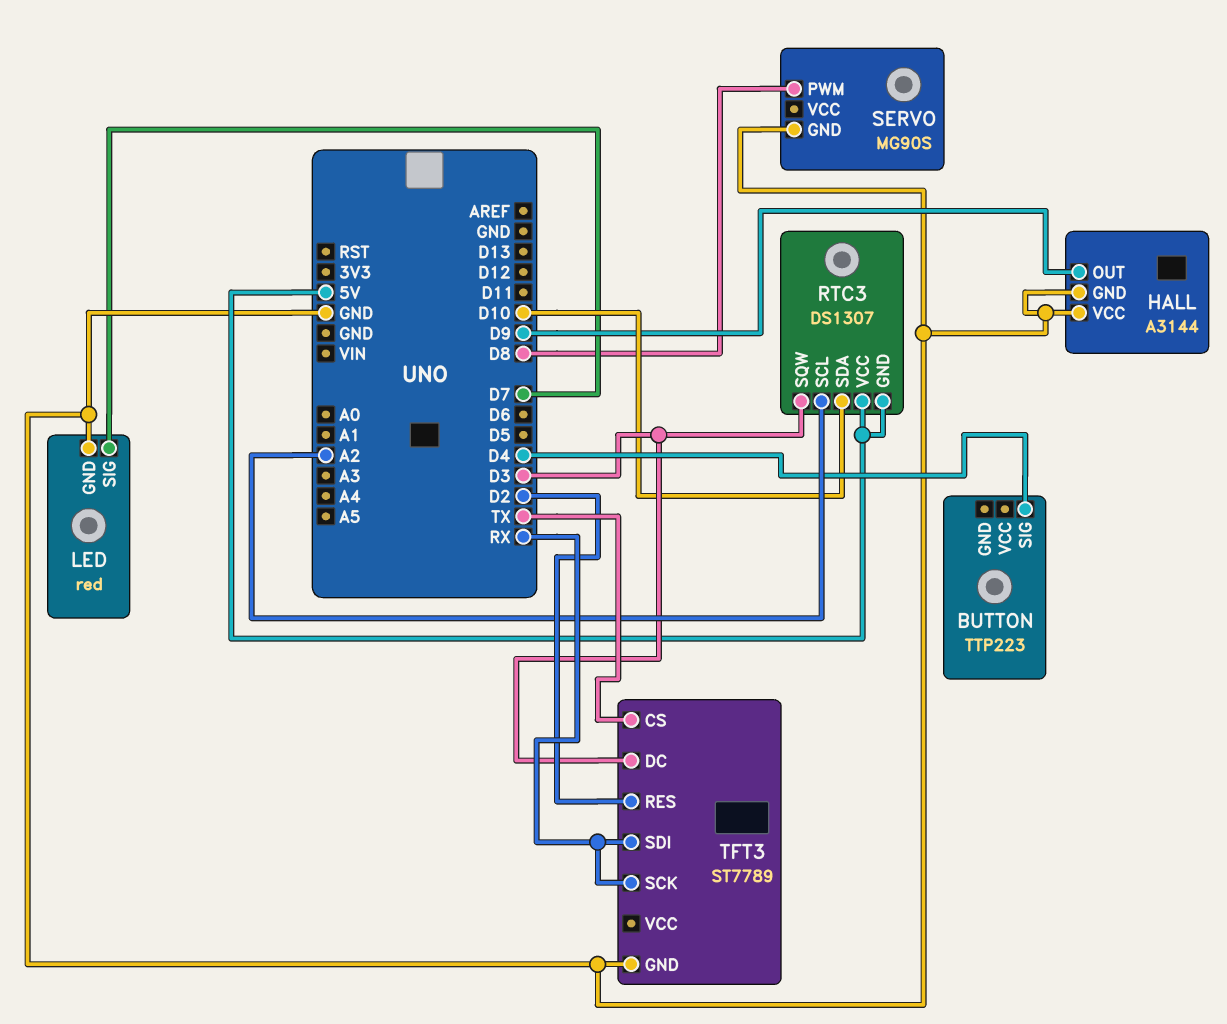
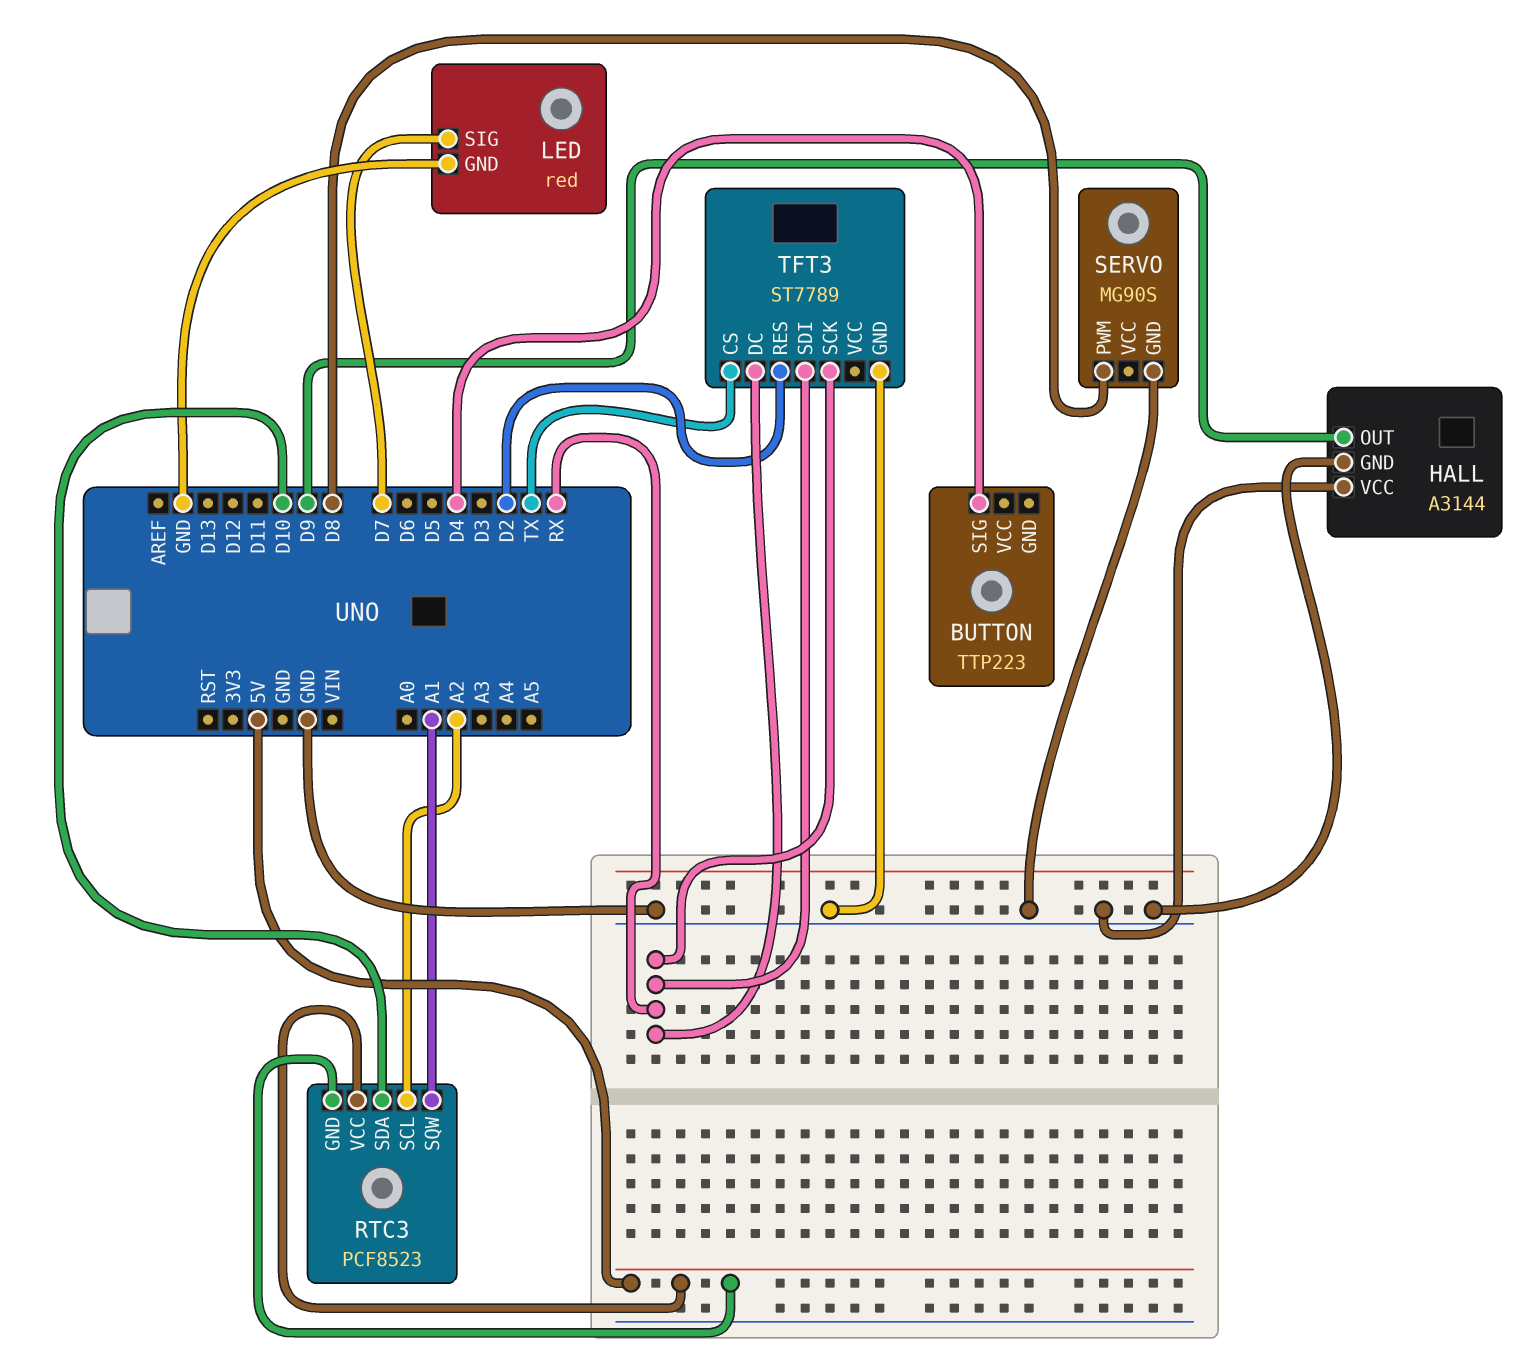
RTC3: DS1307 -> PCF8523
RTC3 pin SQW: D3 -> A1
TFT3 pin DC: D3 -> RX

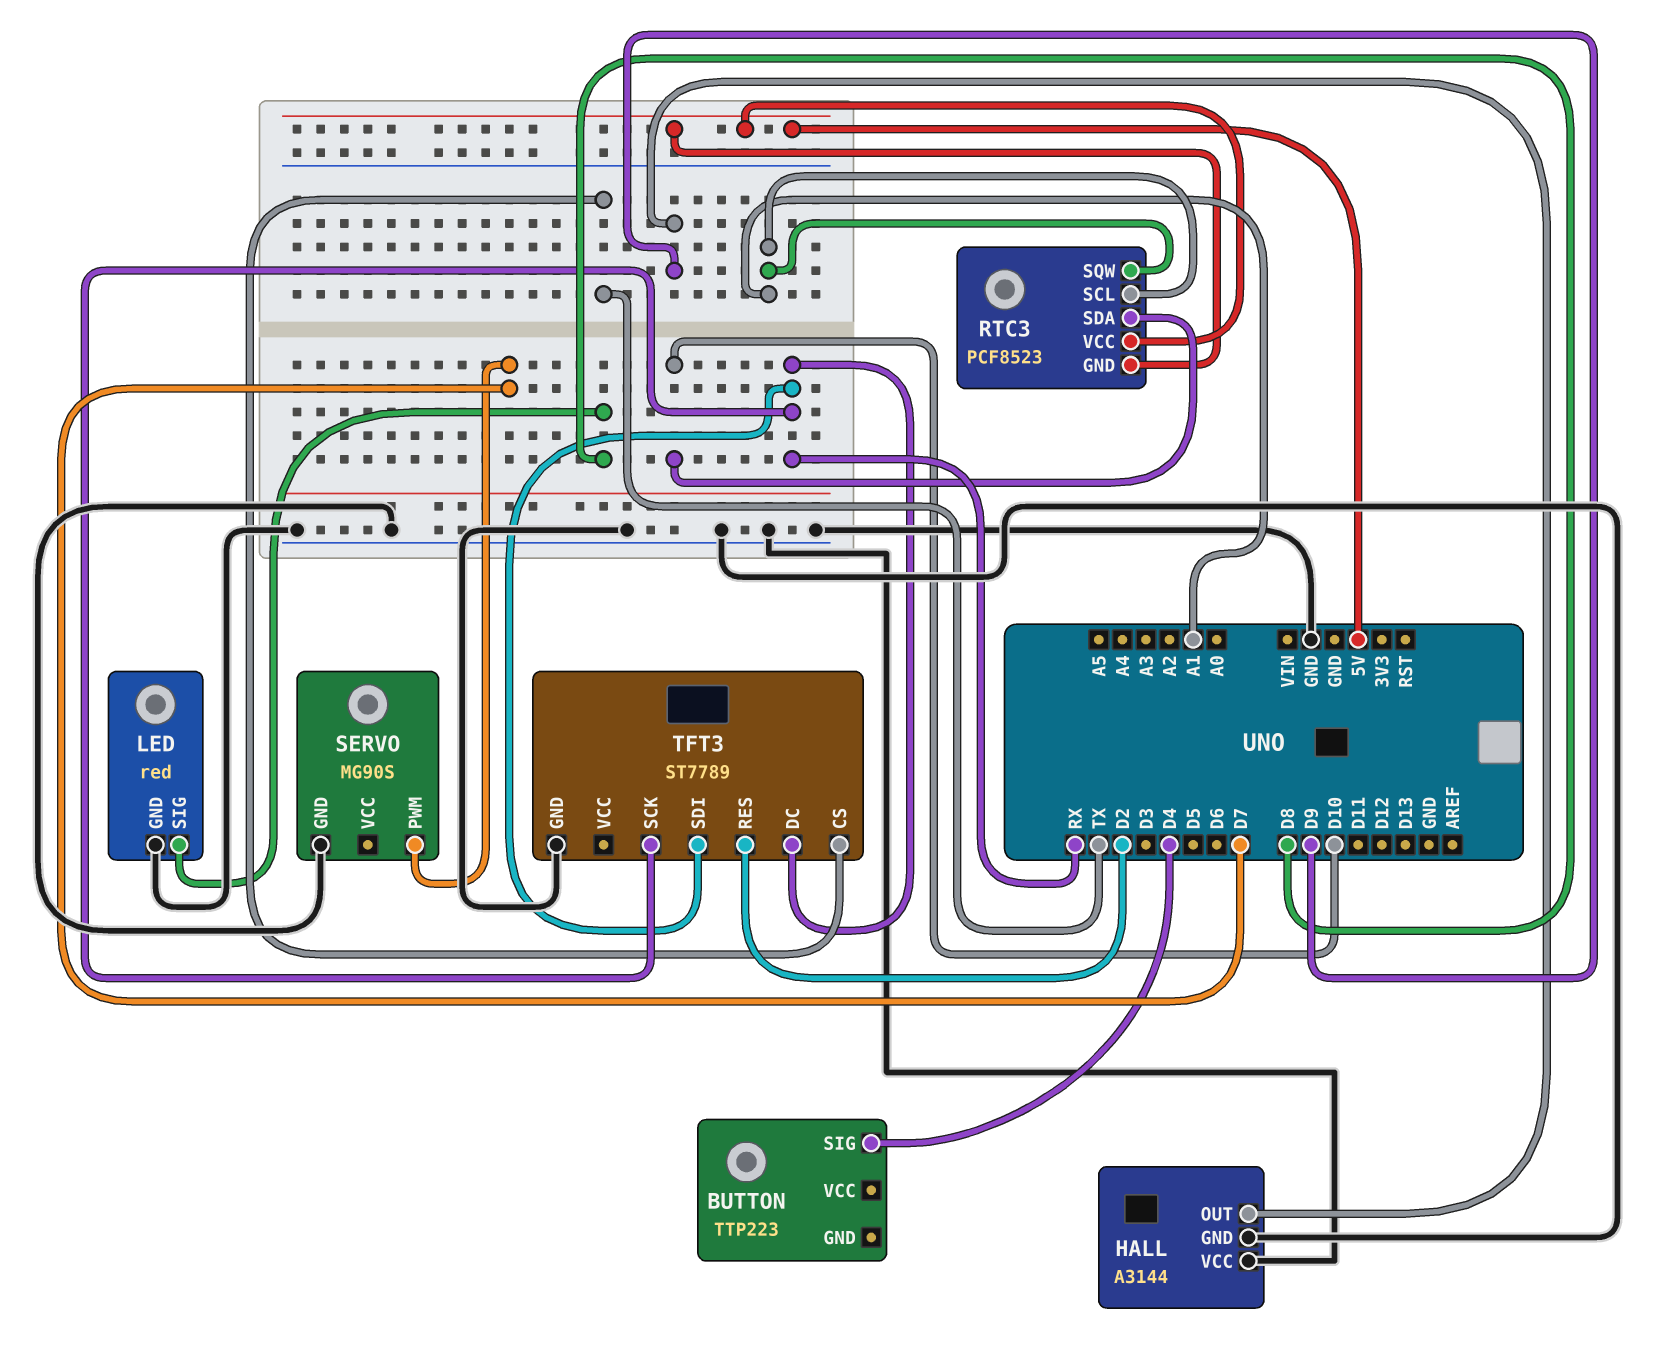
LED pin SIG: D7 -> D8
RTC3 pin SCL: A2 -> A1
SERVO pin PWM: D8 -> D7

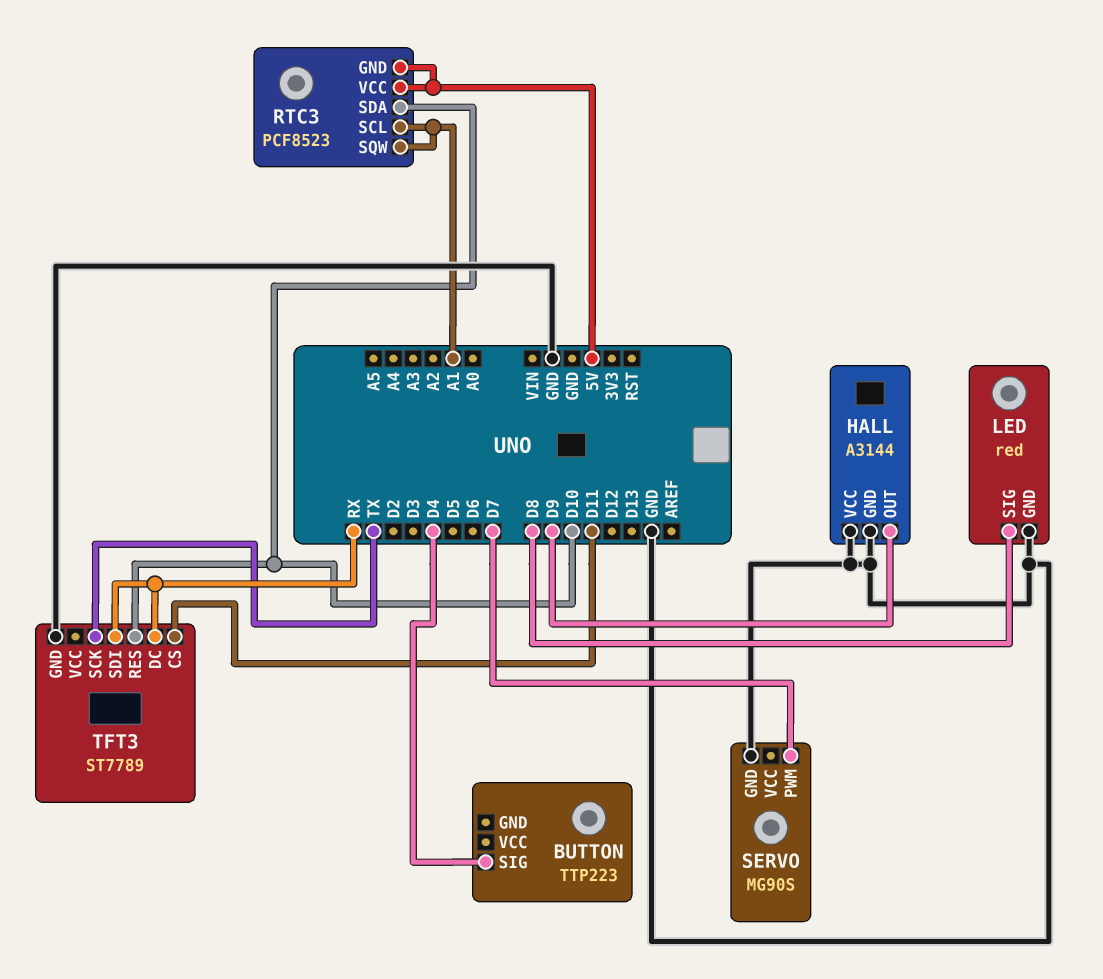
TFT3 pin CS: TX -> D11
TFT3 pin RES: D2 -> D10
TFT3 pin SCK: RX -> TX

